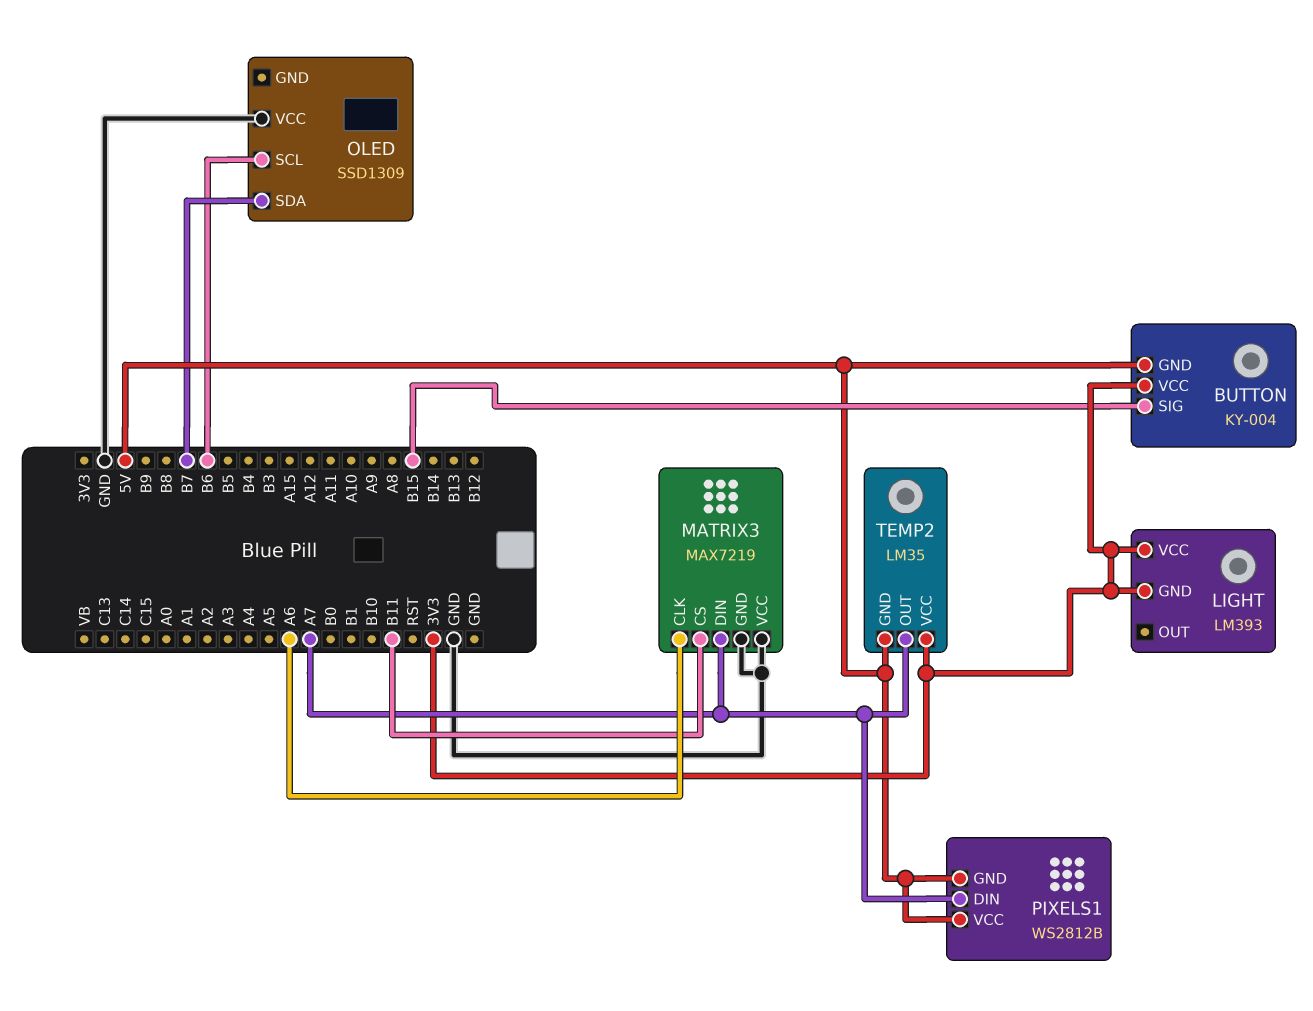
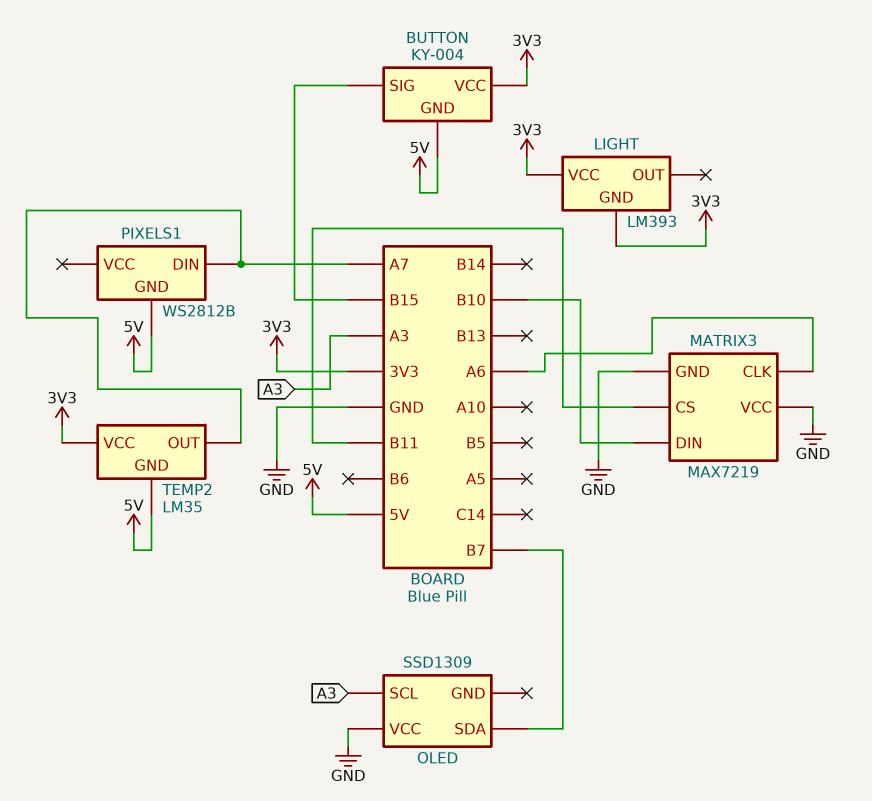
MATRIX3 pin DIN: A7 -> B10
OLED pin SCL: B6 -> A3
PIXELS1 pin VCC: 5V -> none

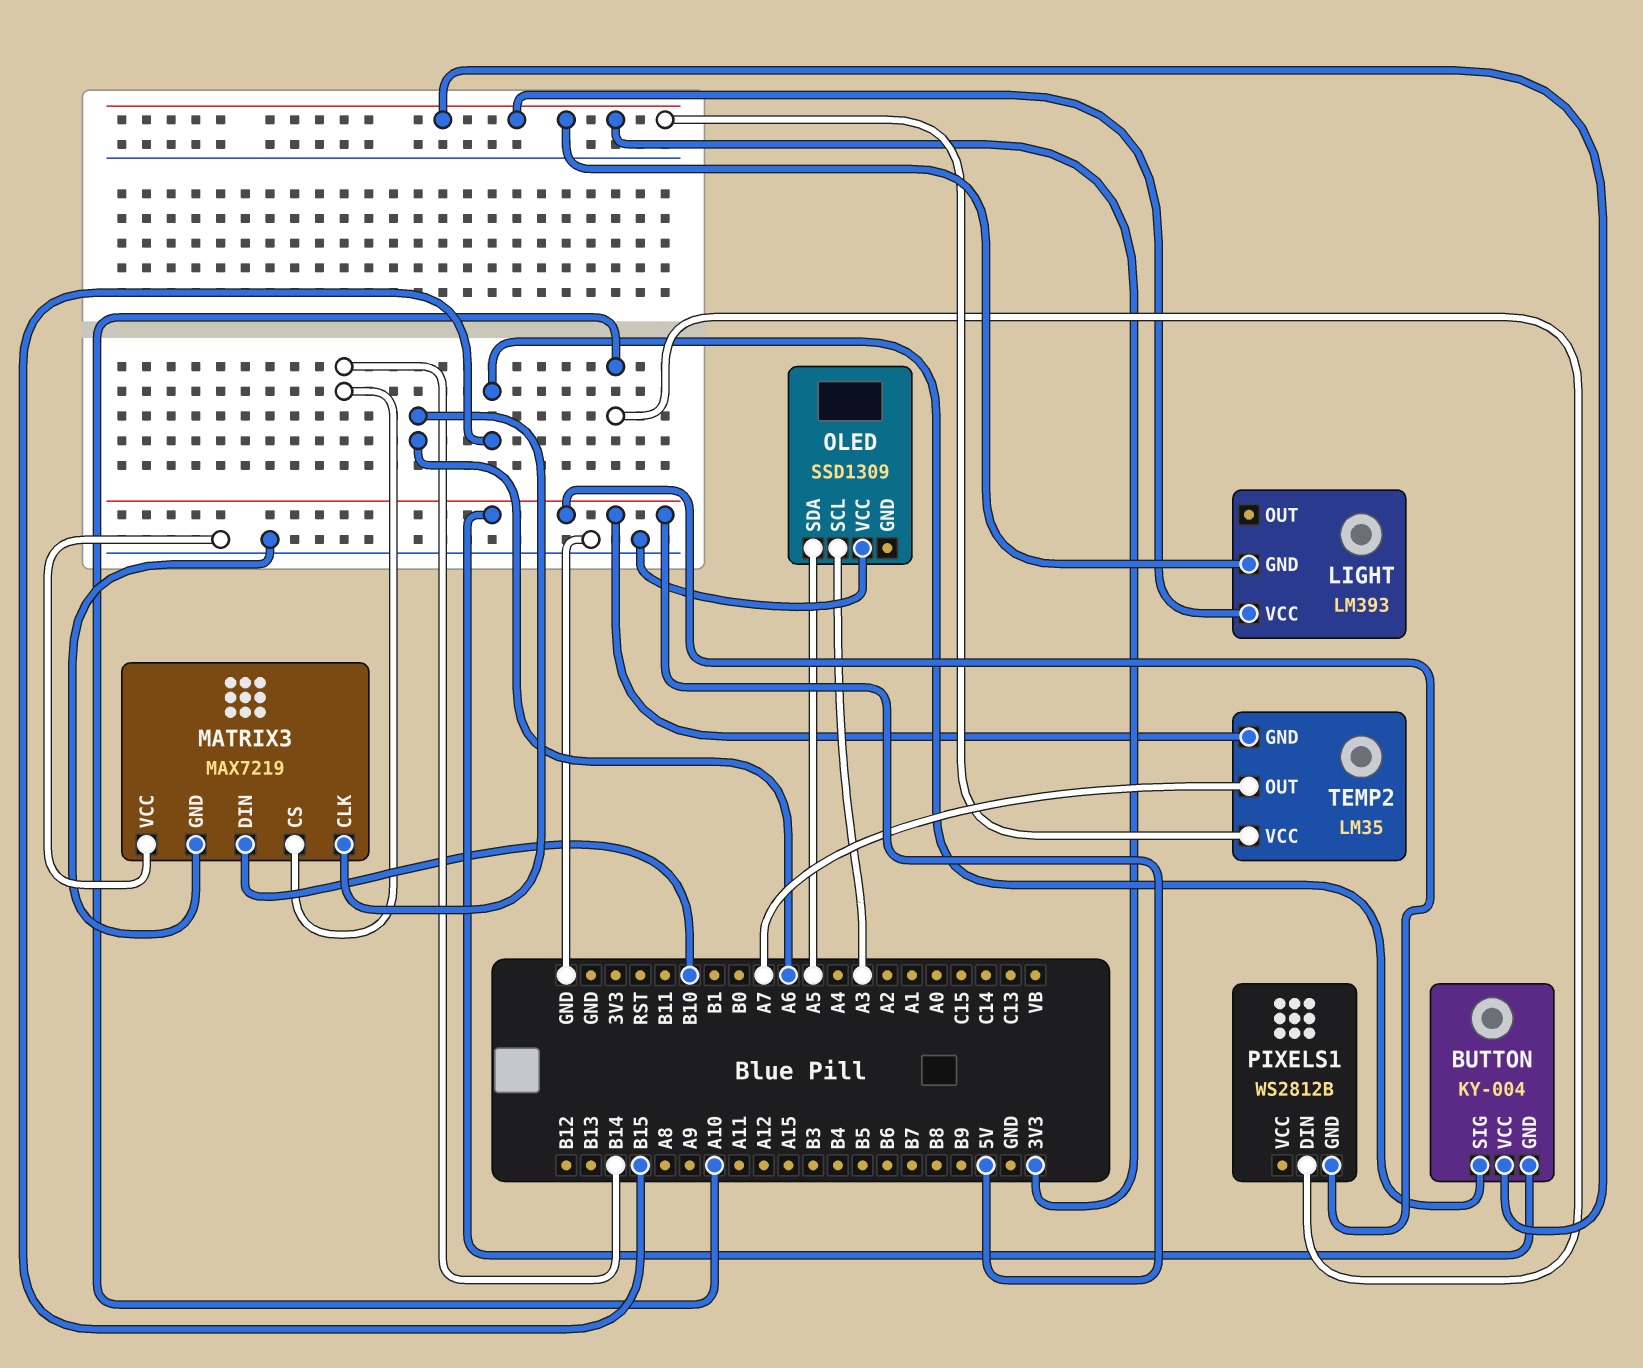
MATRIX3 pin CS: B11 -> B14
OLED pin SDA: B7 -> A5
PIXELS1 pin DIN: A7 -> A10

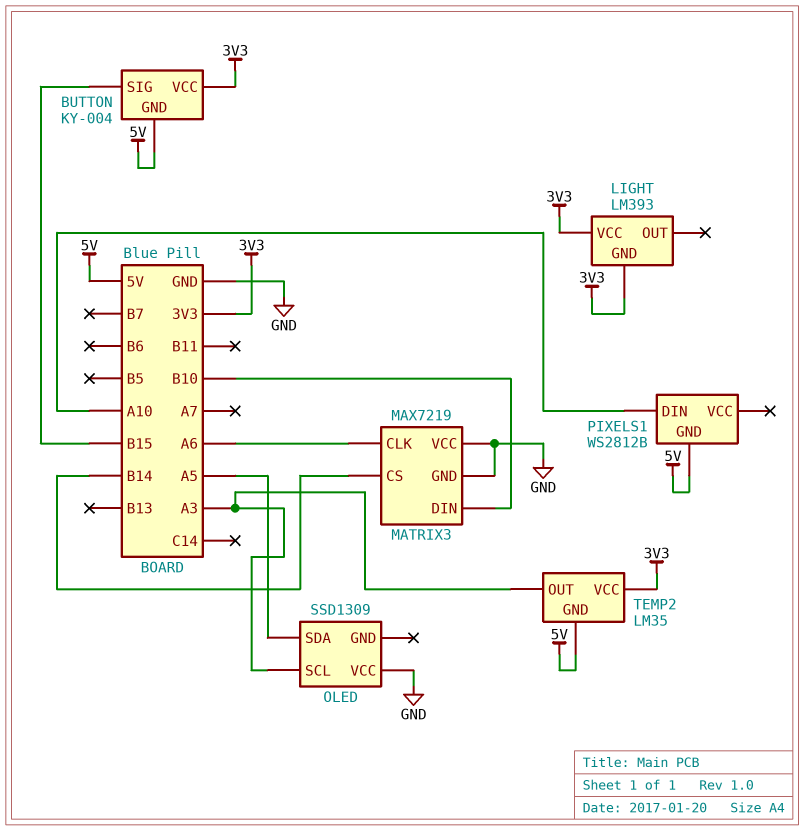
TEMP2 pin OUT: A7 -> A3

